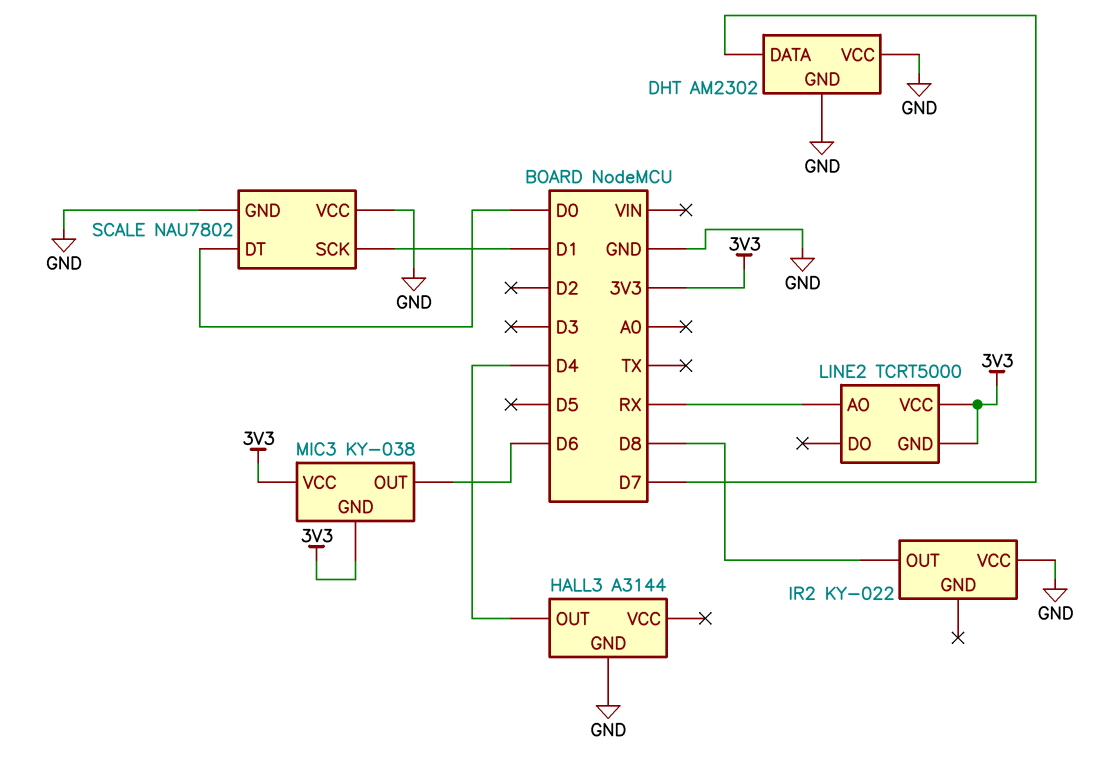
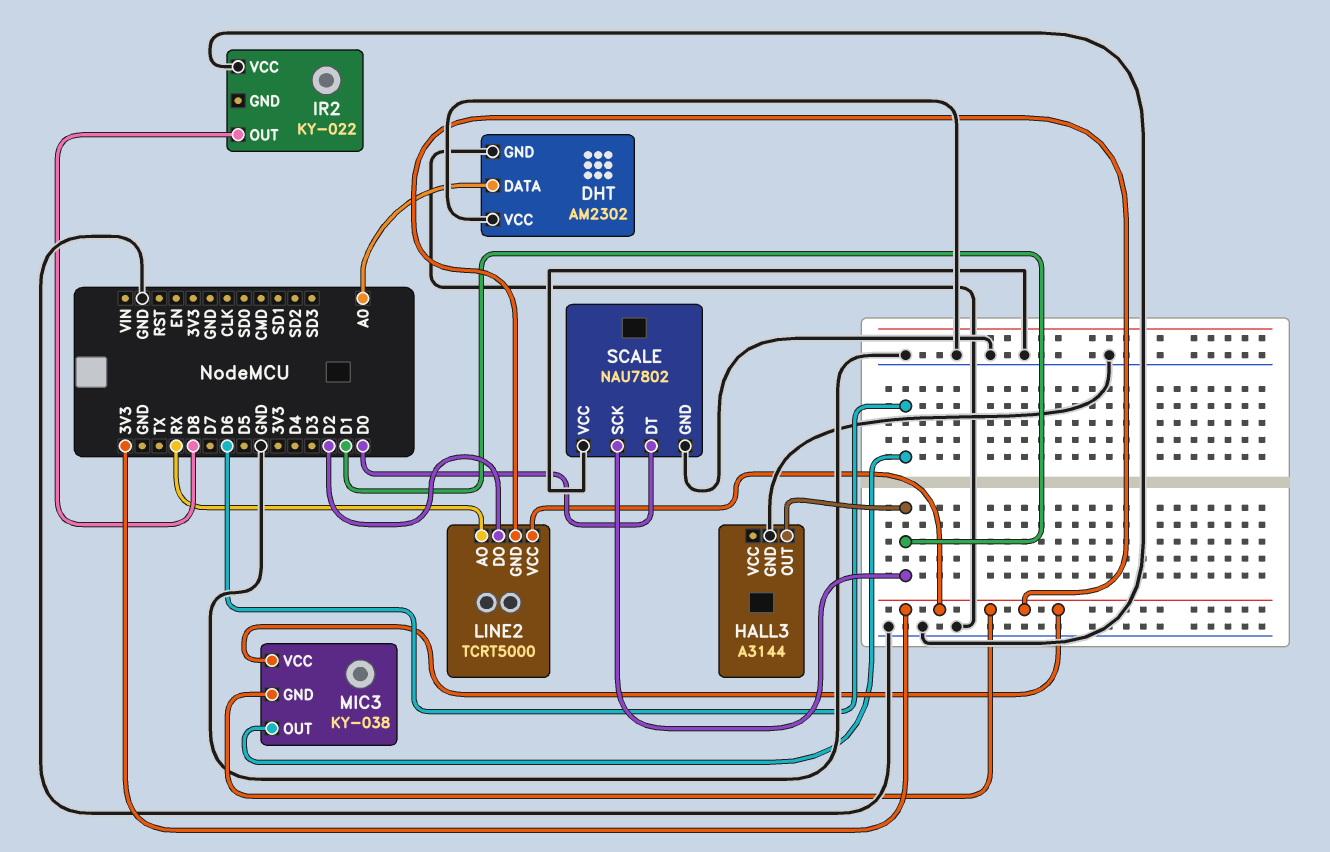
DHT pin DATA: D7 -> A0
HALL3 pin OUT: D4 -> D1
LINE2 pin DO: none -> D2

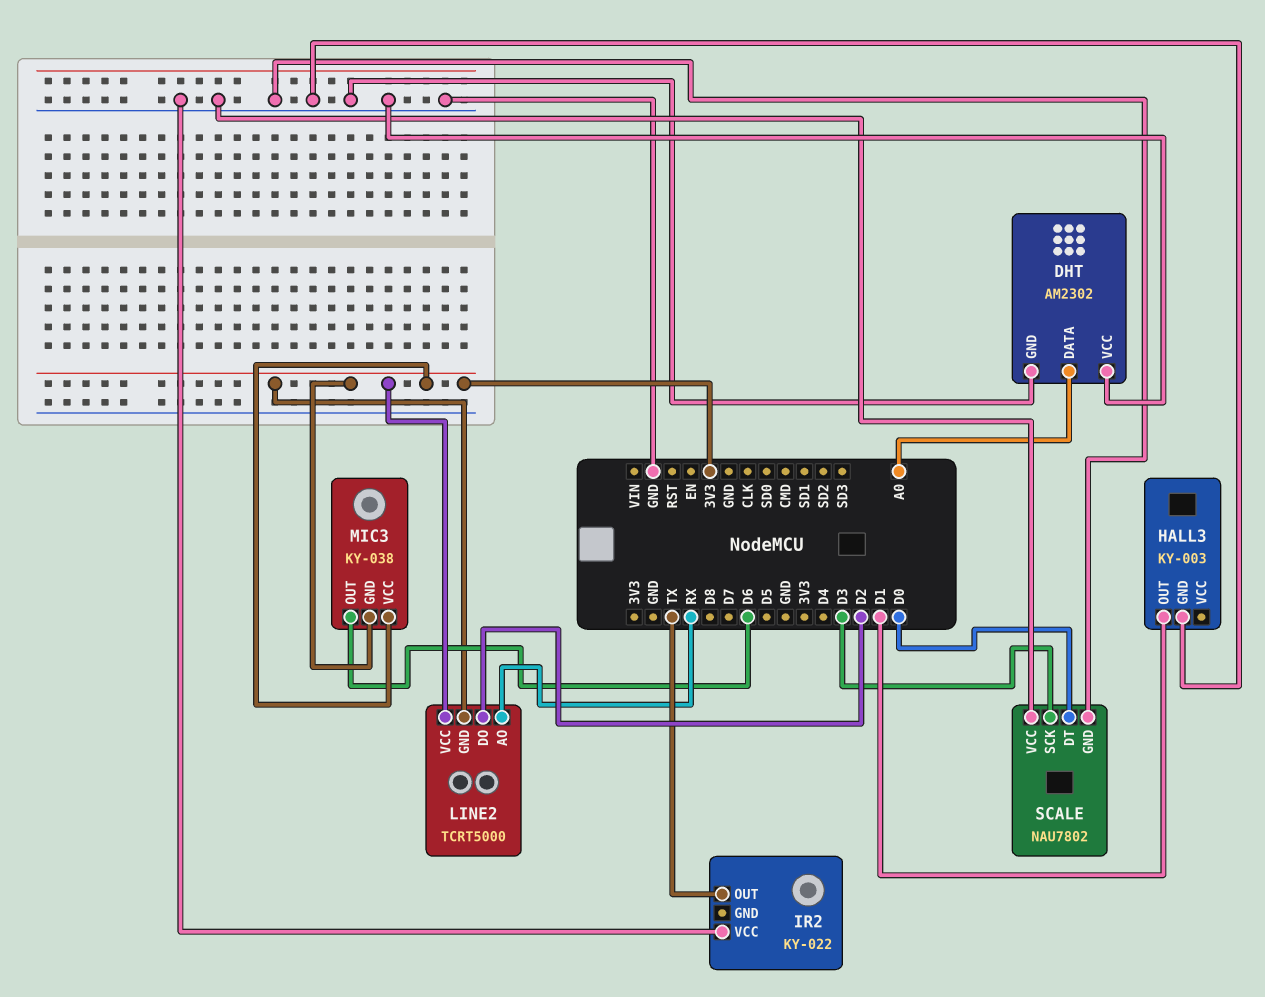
HALL3: A3144 -> KY-003
IR2 pin OUT: D8 -> TX
SCALE pin SCK: D1 -> D3

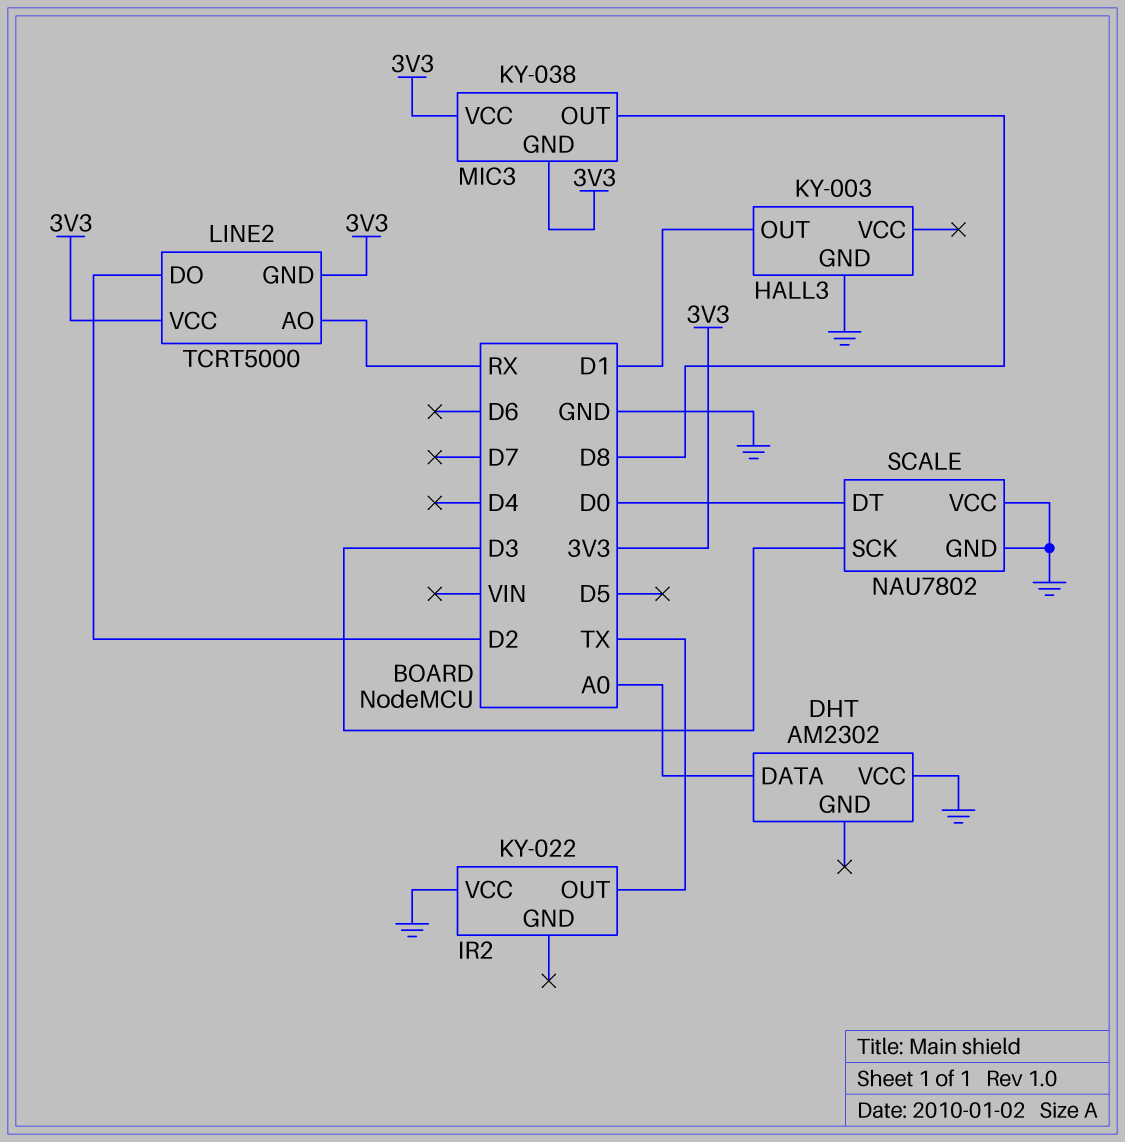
DHT pin GND: GND -> none
MIC3 pin OUT: D6 -> D8

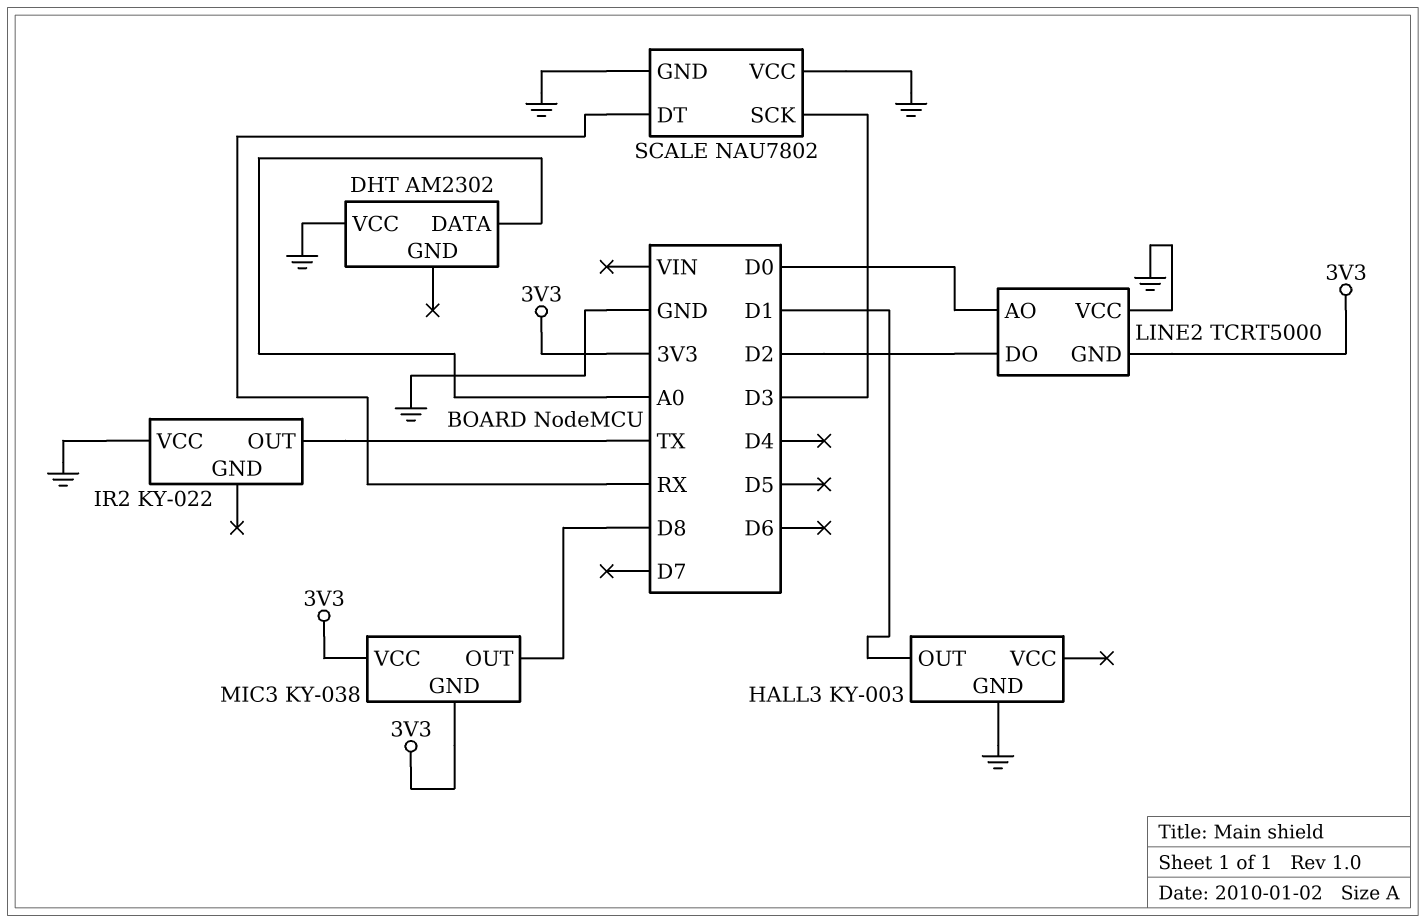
LINE2 pin AO: RX -> D0
LINE2 pin VCC: 3V3 -> GND
SCALE pin DT: D0 -> RX

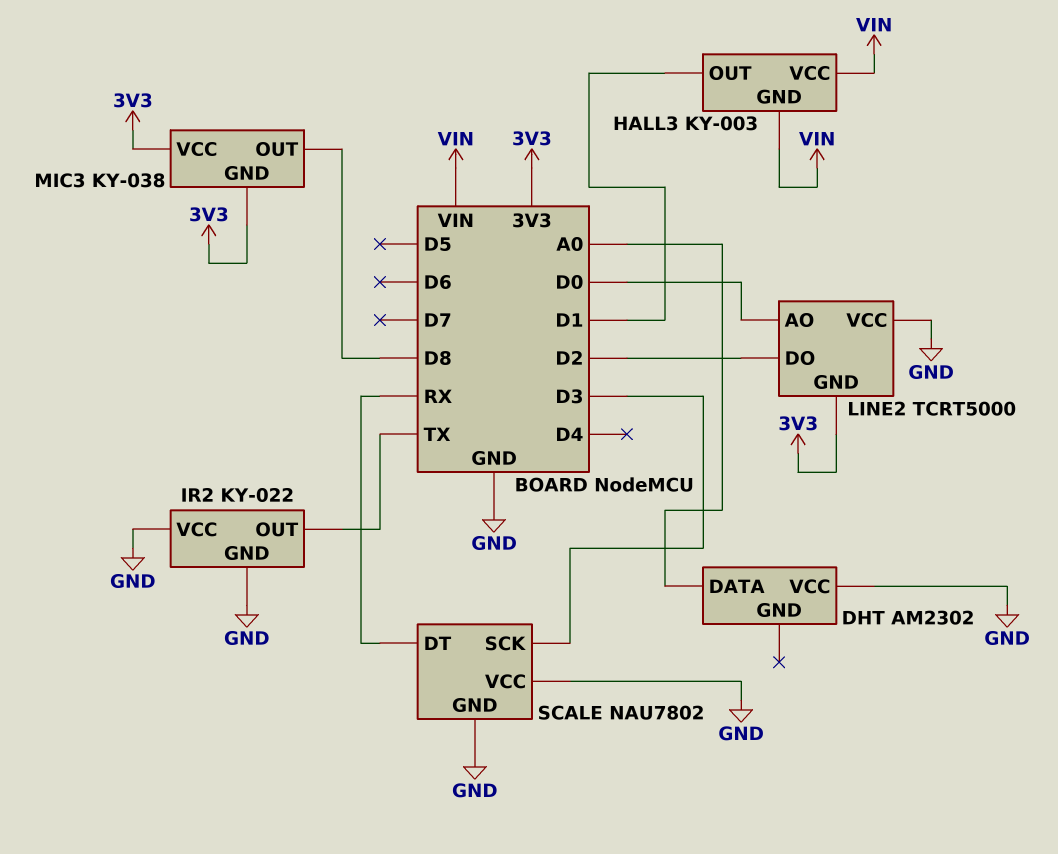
HALL3 pin GND: GND -> VIN
HALL3 pin VCC: none -> VIN
IR2 pin GND: none -> GND

